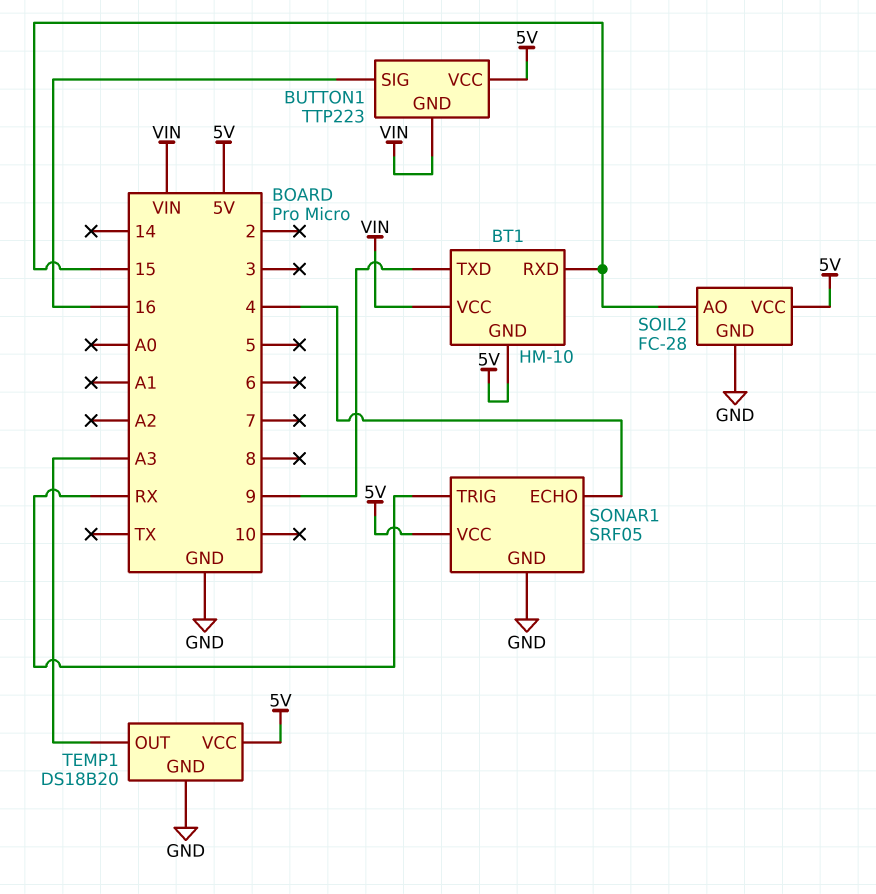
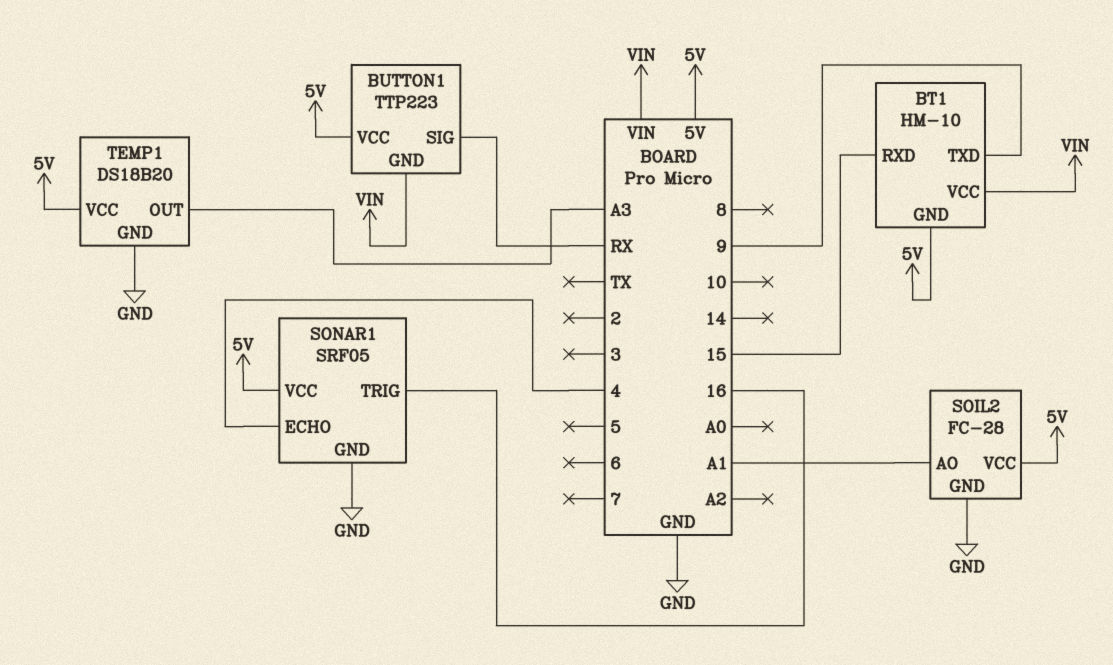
BUTTON1 pin SIG: 16 -> RX
SOIL2 pin AO: 15 -> A1
SONAR1 pin TRIG: RX -> 16

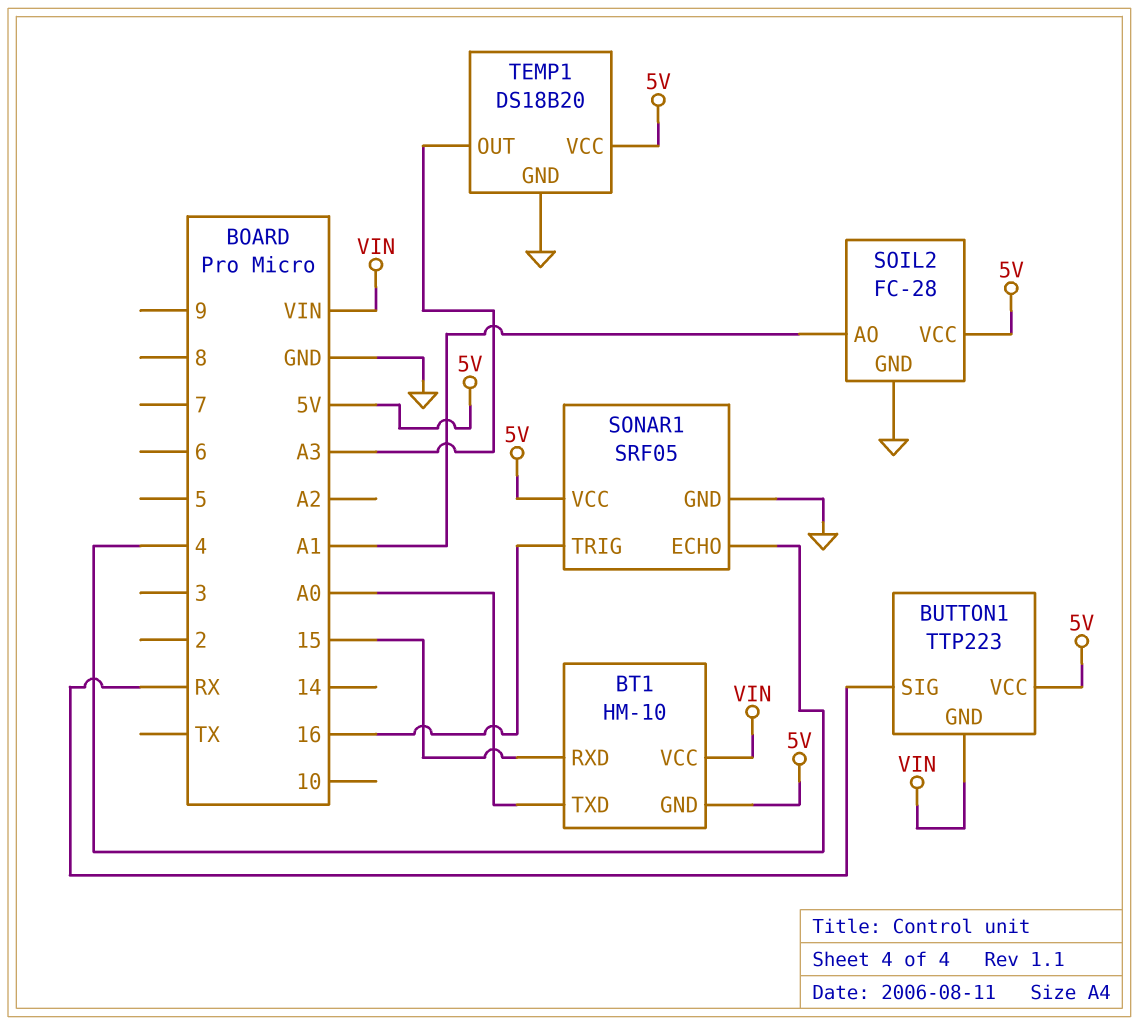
BT1 pin TXD: 9 -> A0

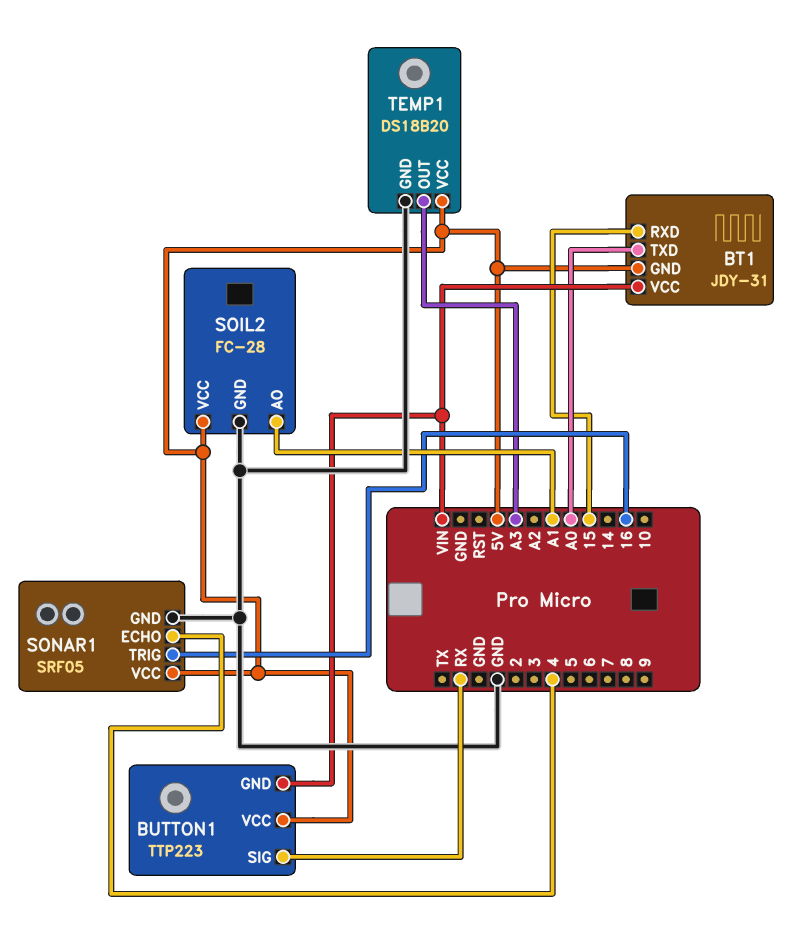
BT1: HM-10 -> JDY-31

